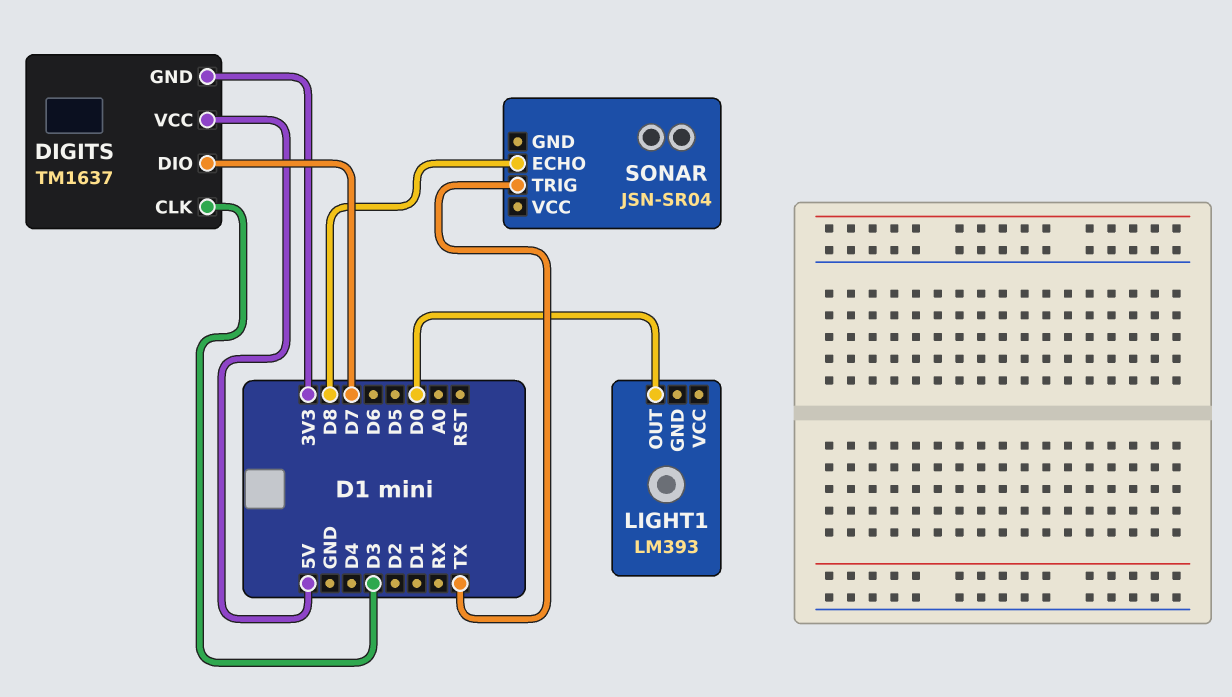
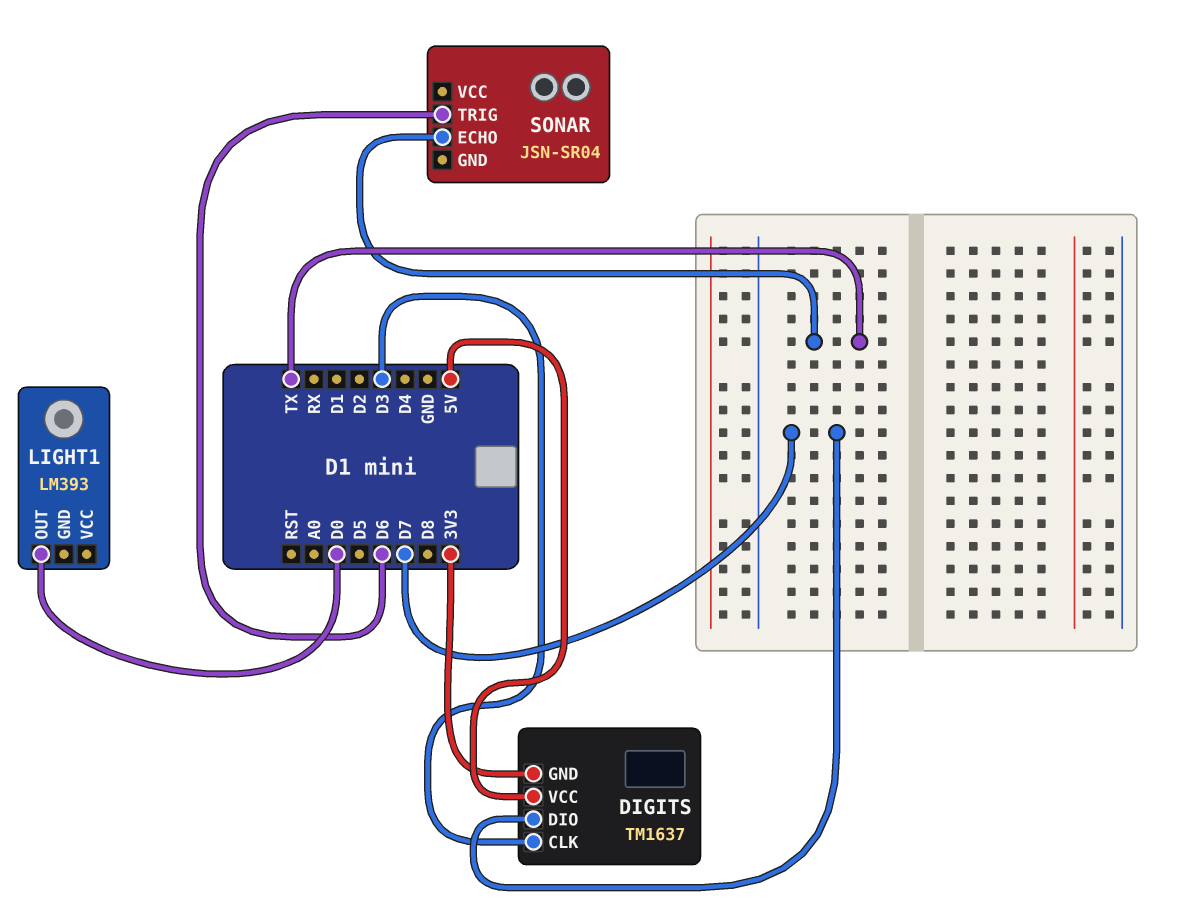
SONAR pin ECHO: D8 -> TX
SONAR pin TRIG: TX -> D6

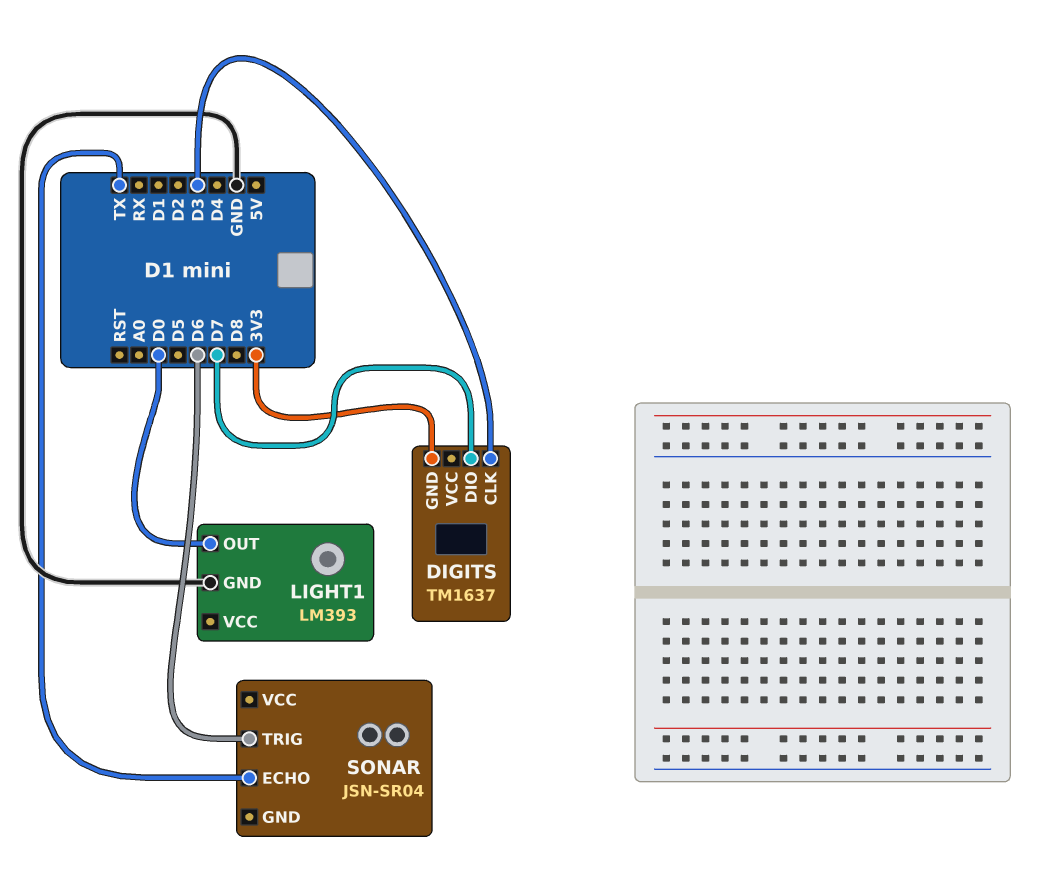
DIGITS pin VCC: 5V -> none
LIGHT1 pin GND: none -> GND

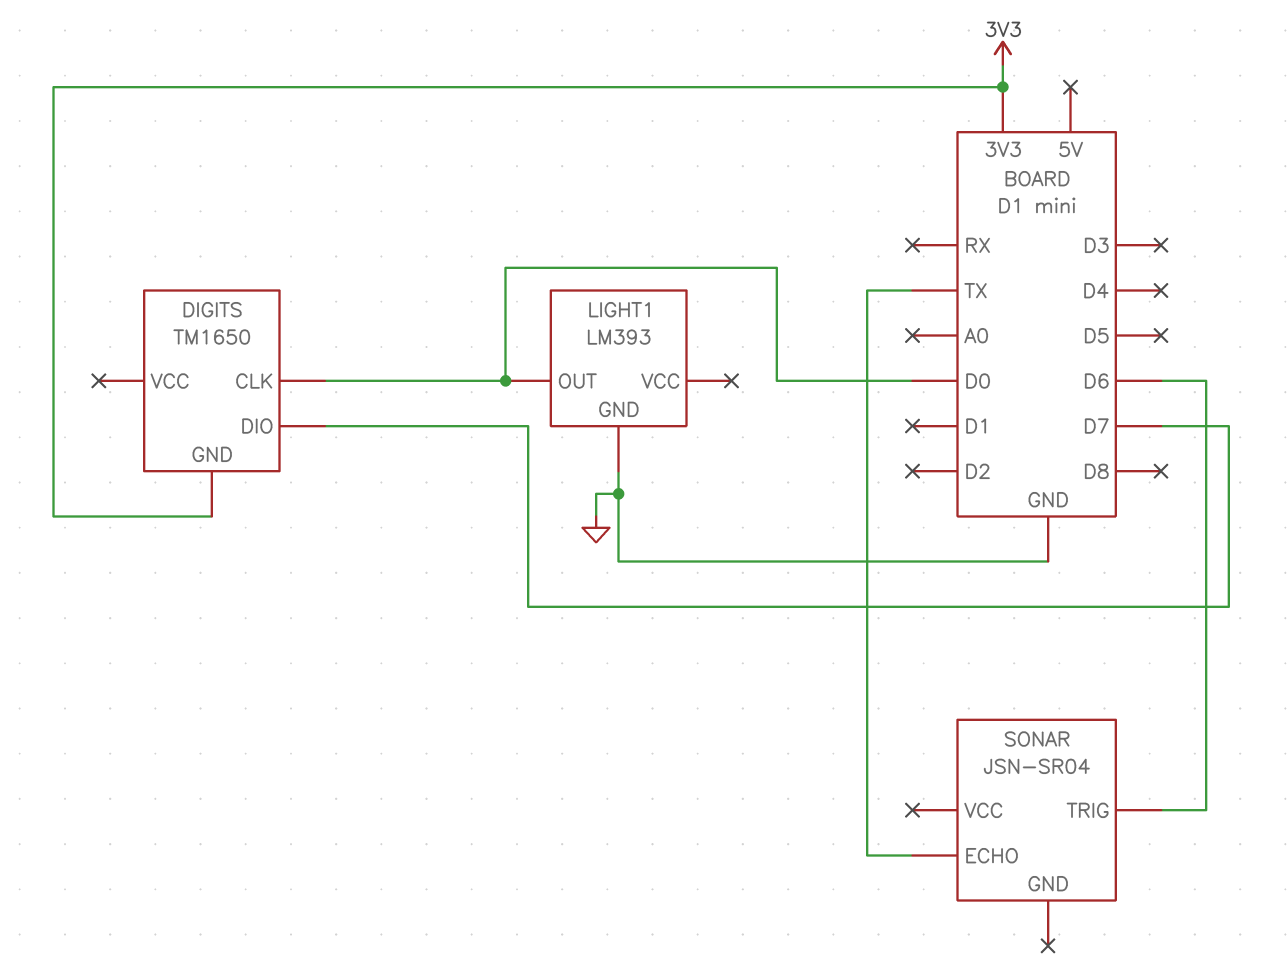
DIGITS: TM1637 -> TM1650
DIGITS pin CLK: D3 -> D0

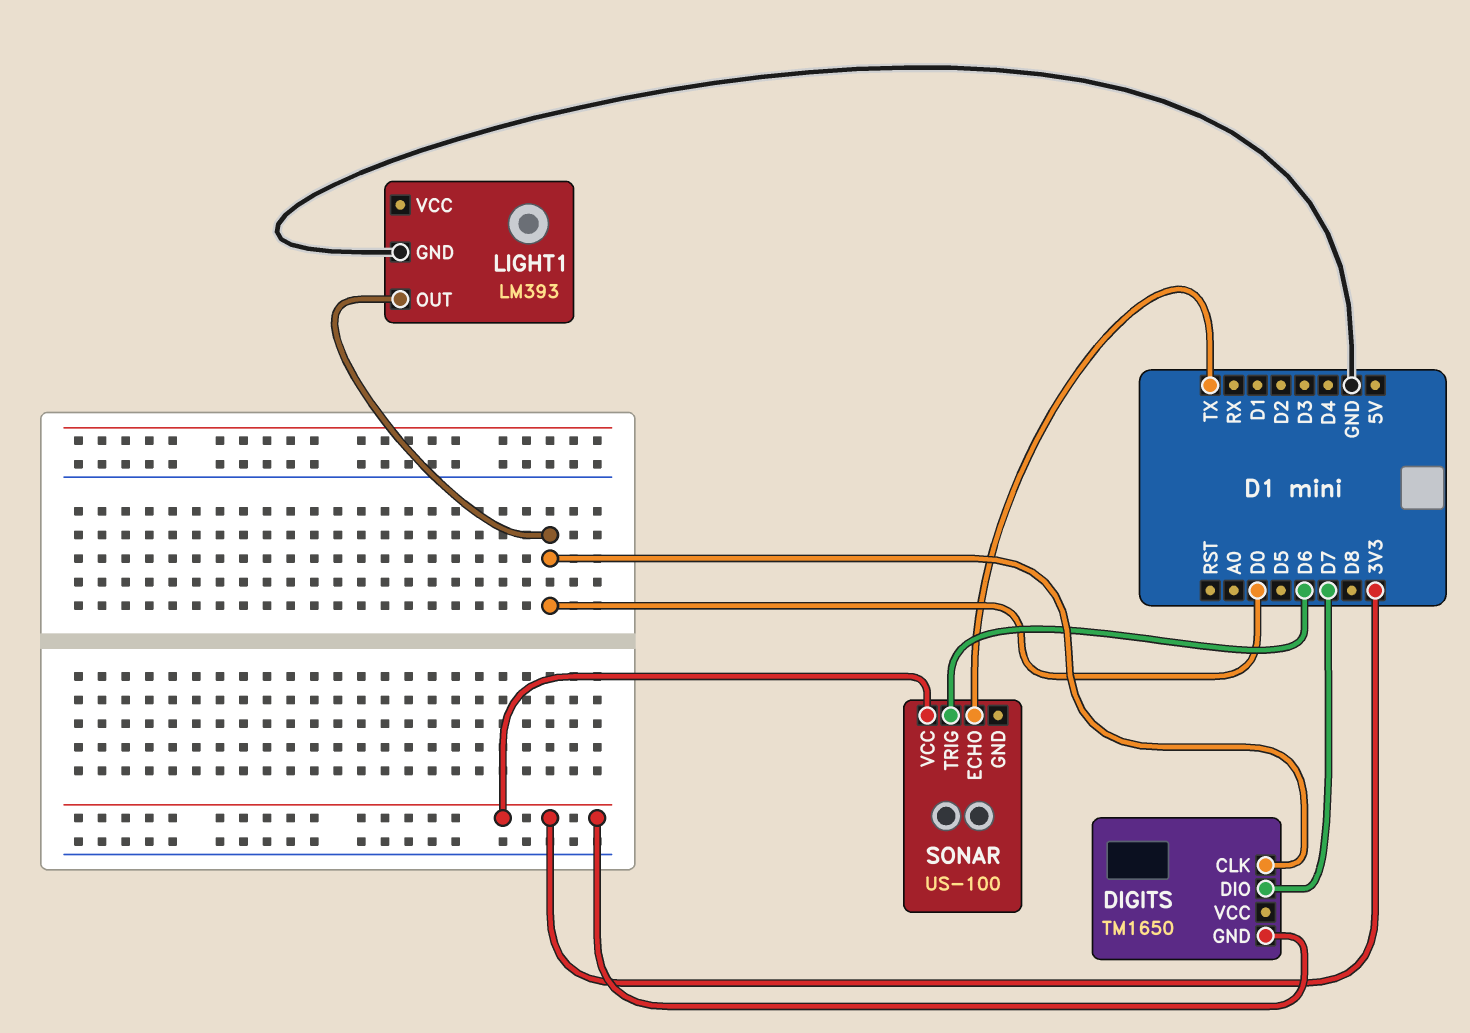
SONAR: JSN-SR04 -> US-100
SONAR pin VCC: none -> 3V3

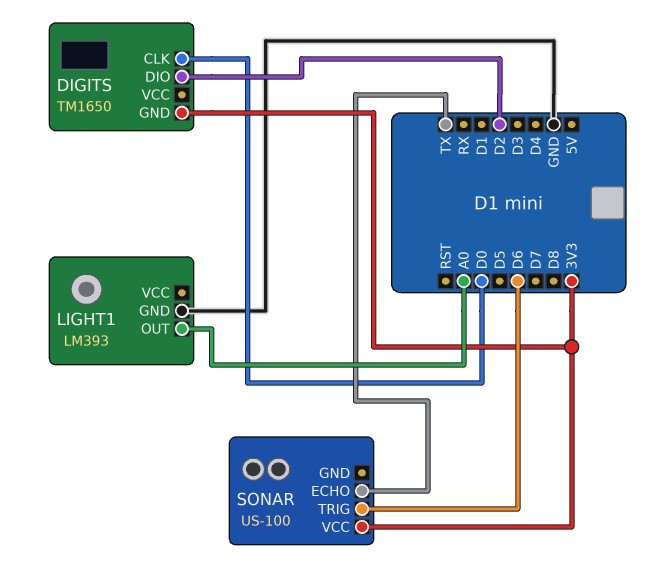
DIGITS pin DIO: D7 -> D2
LIGHT1 pin OUT: D0 -> A0

